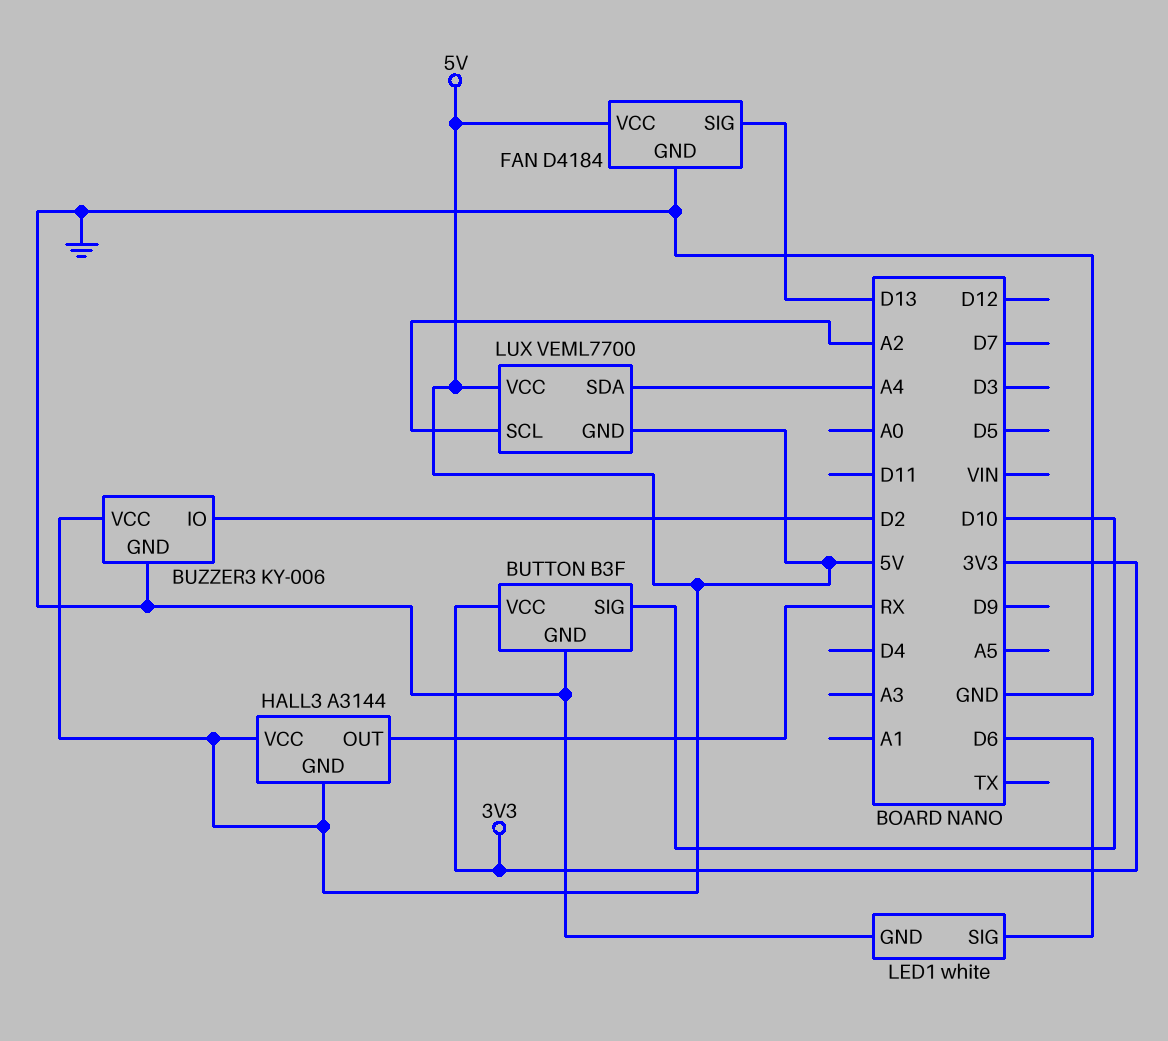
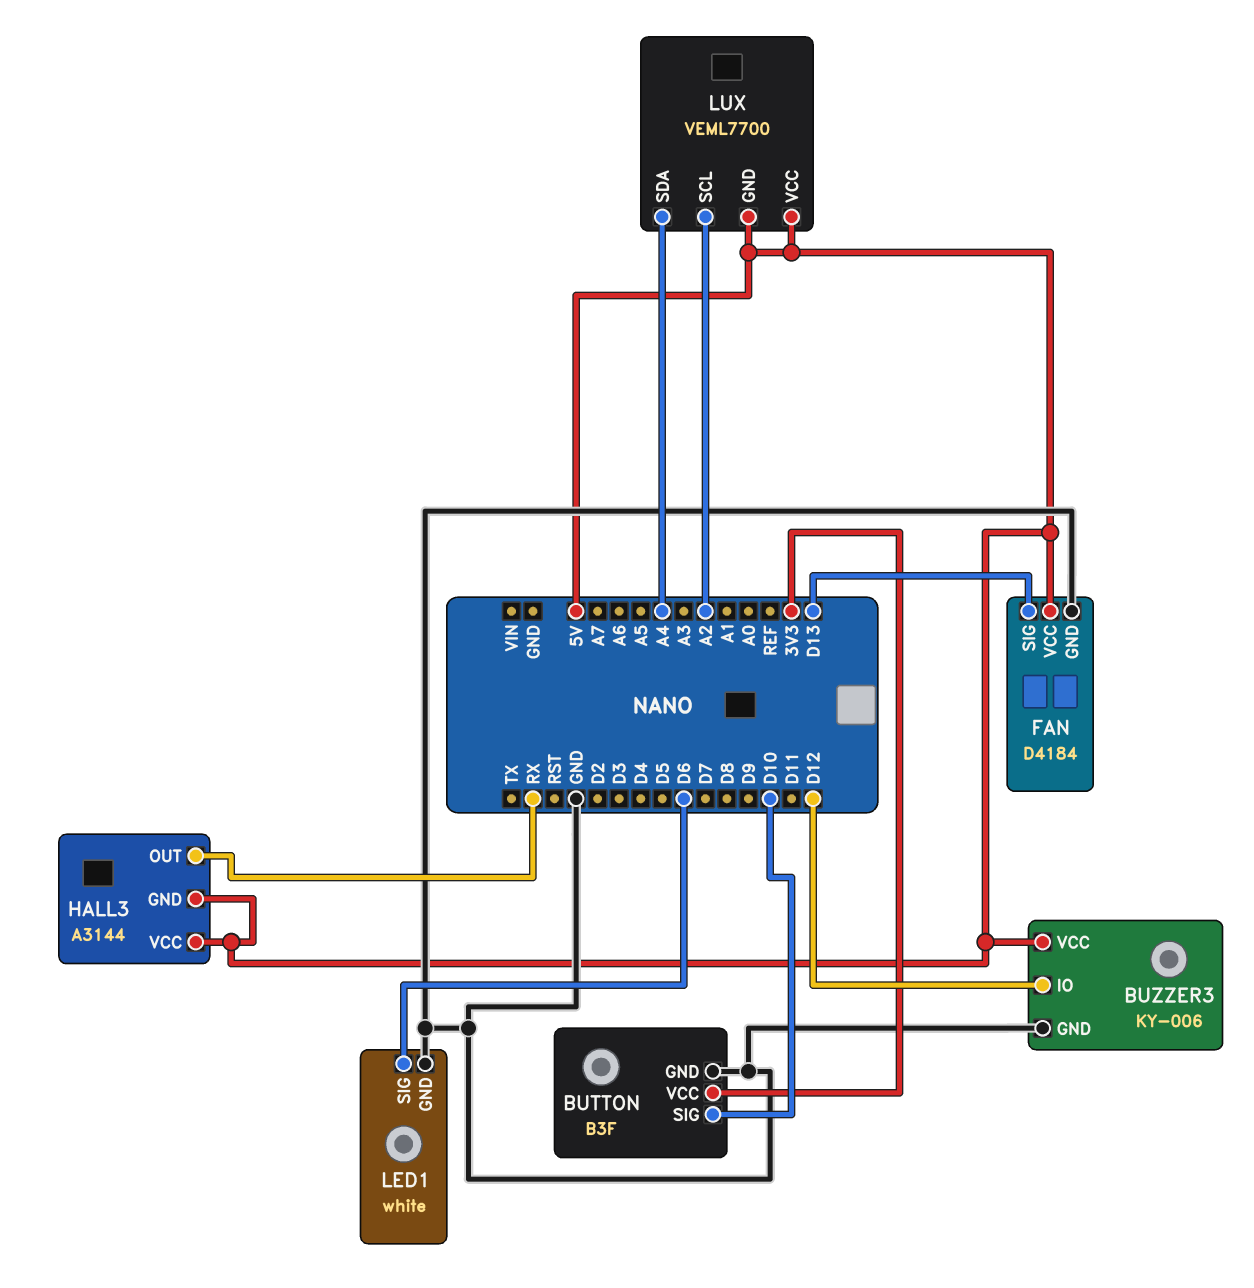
BUZZER3 pin IO: D2 -> D12

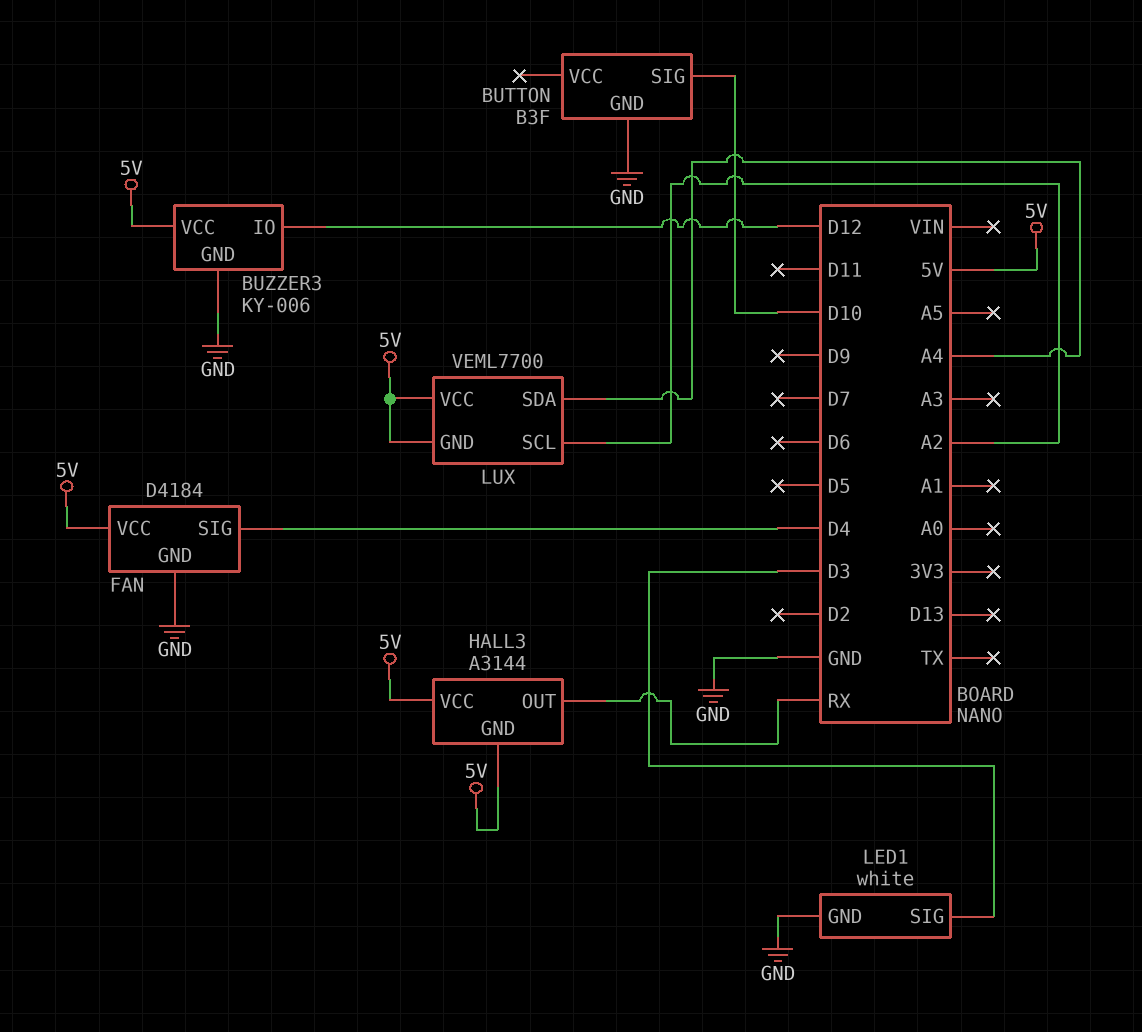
BUTTON pin VCC: 3V3 -> none
FAN pin SIG: D13 -> D4
LED1 pin SIG: D6 -> D3

